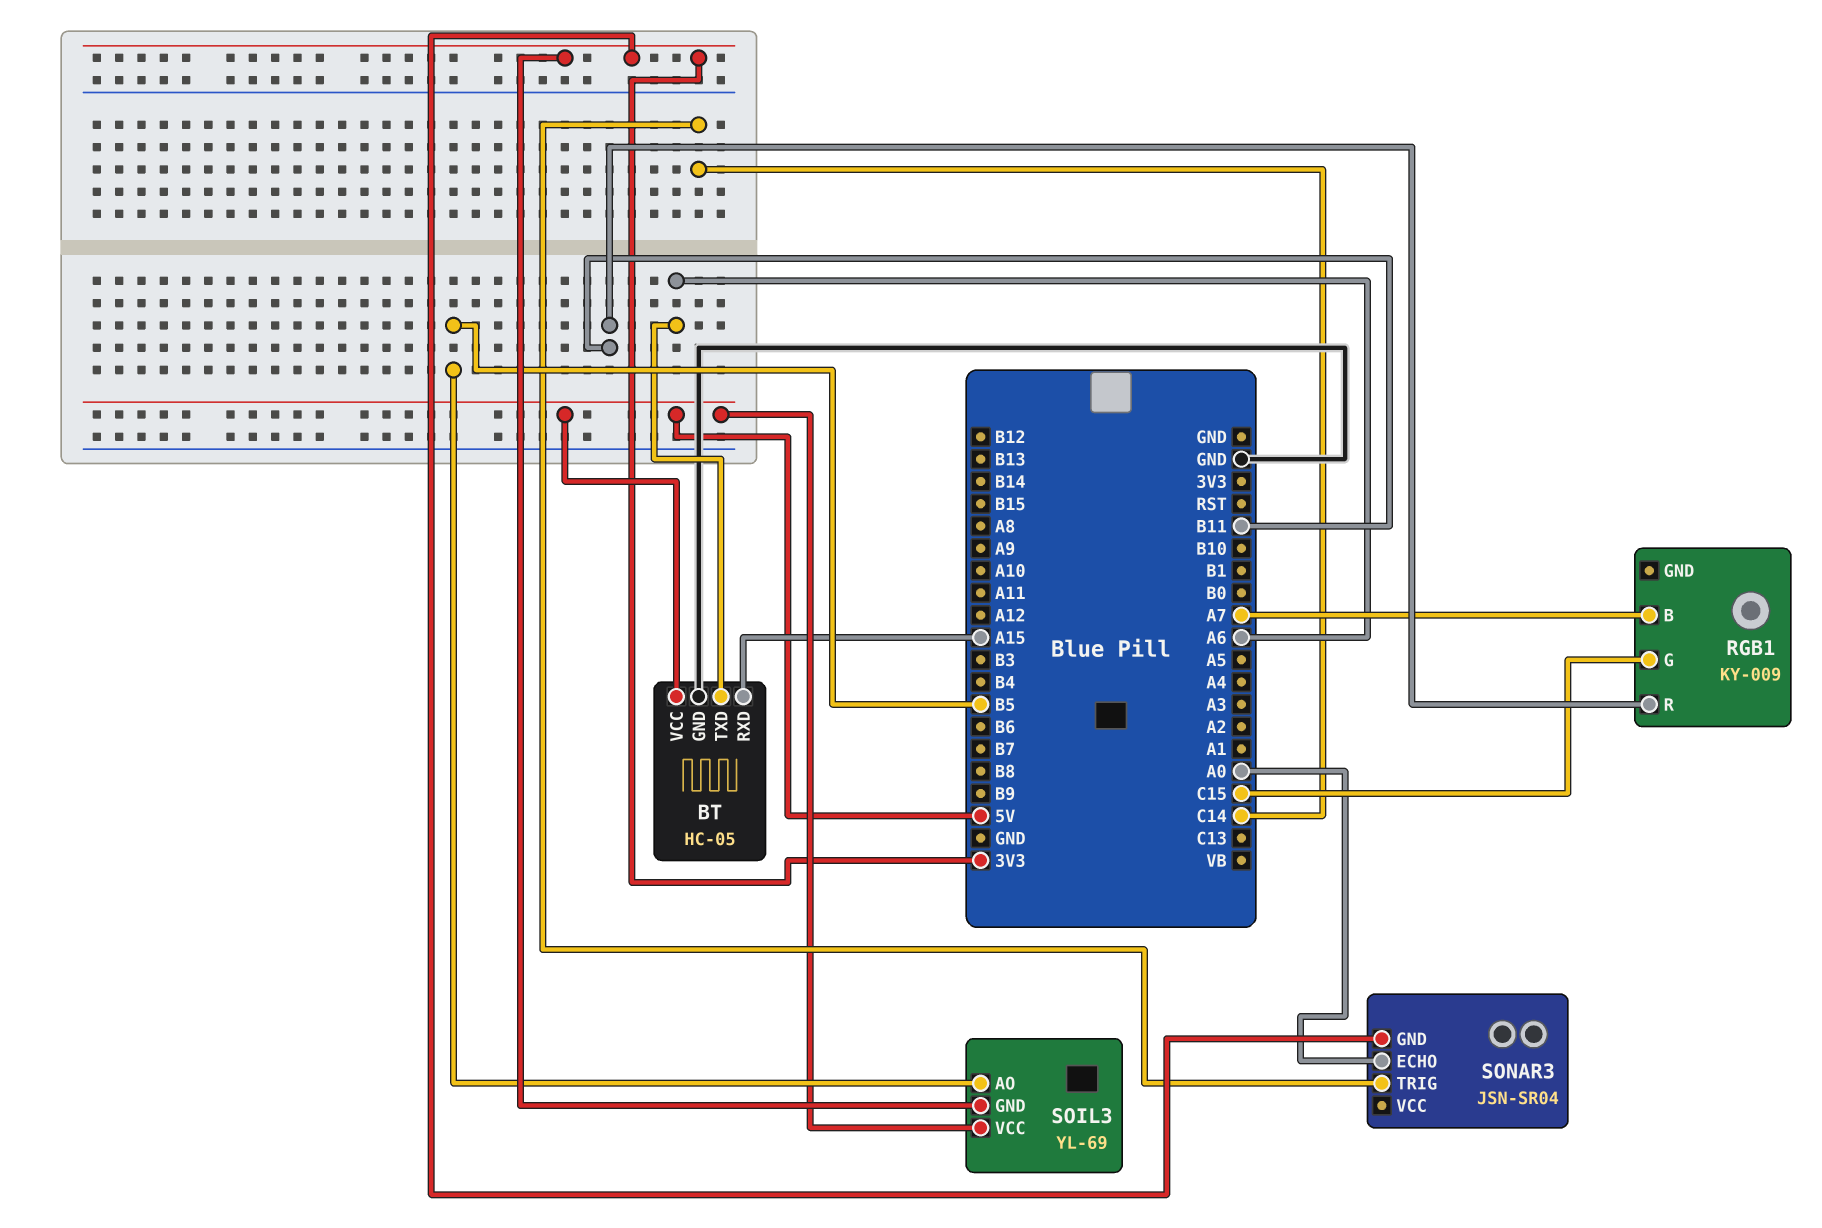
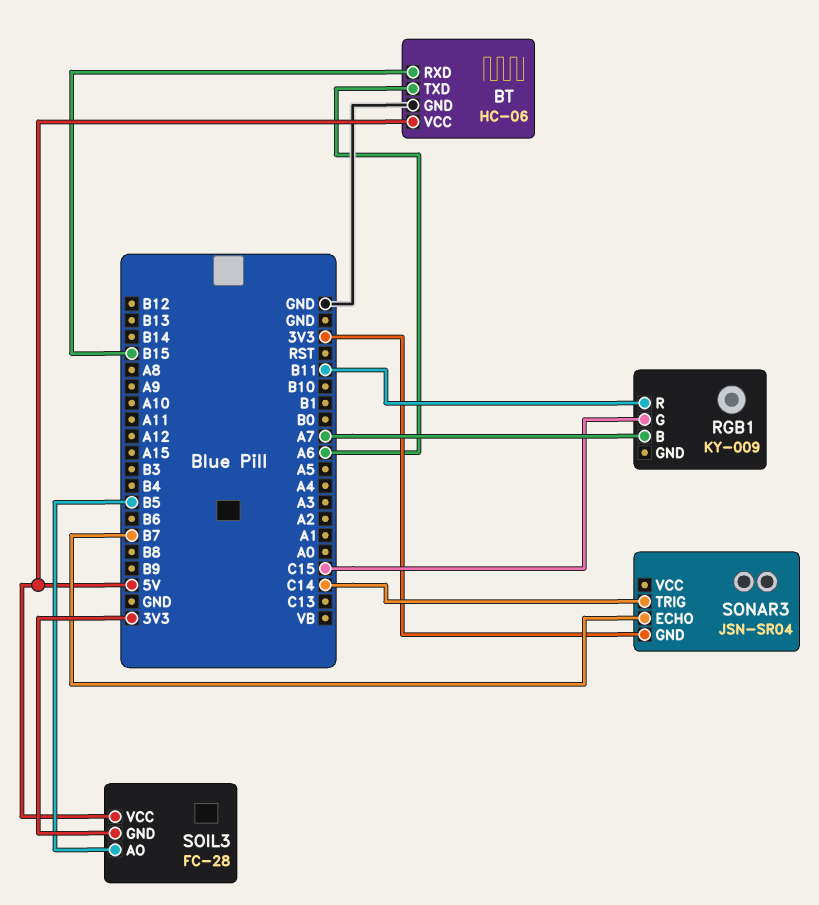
BT: HC-05 -> HC-06
BT pin RXD: A15 -> B15
SOIL3: YL-69 -> FC-28
SONAR3 pin ECHO: A0 -> B7

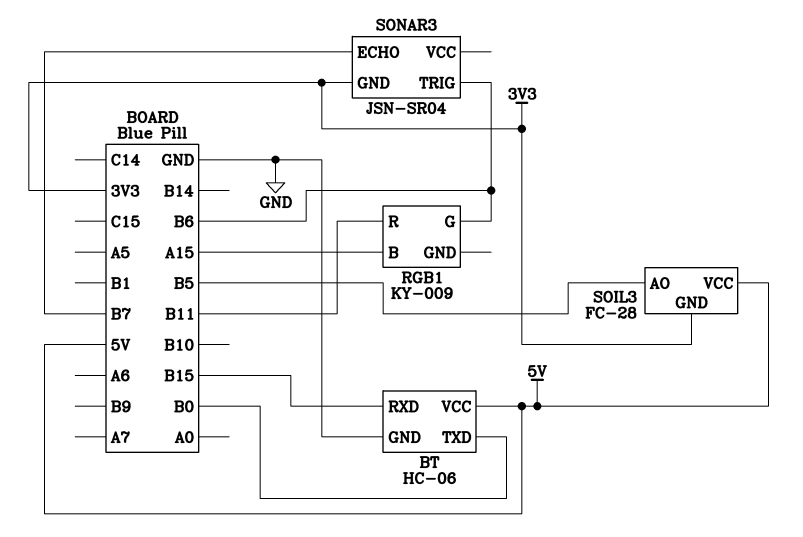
BT pin TXD: A6 -> B0
RGB1 pin B: A7 -> A15
RGB1 pin G: C15 -> B6
SONAR3 pin TRIG: C14 -> B6

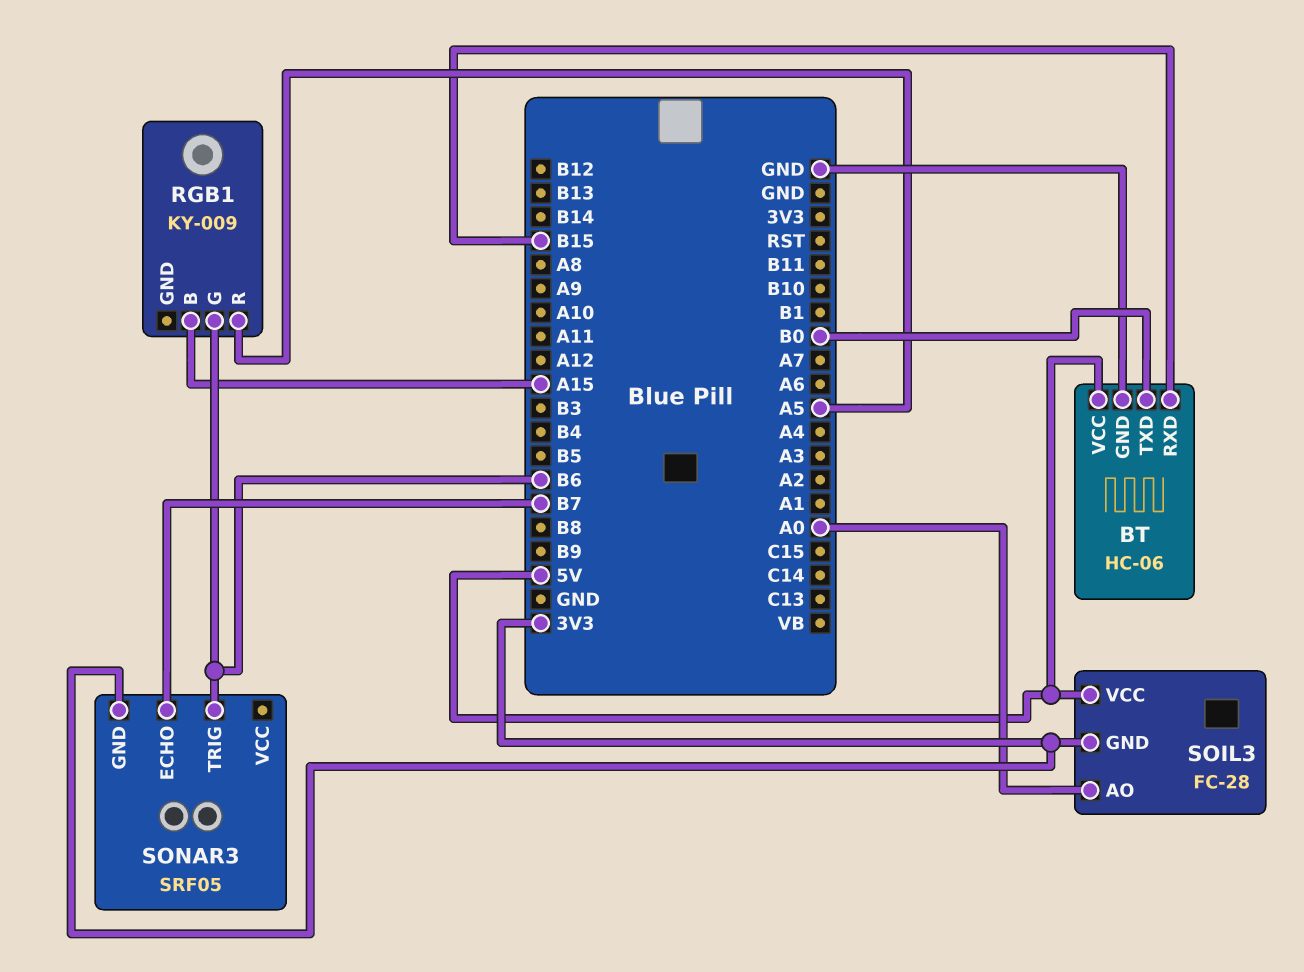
RGB1 pin R: B11 -> A5
SOIL3 pin AO: B5 -> A0
SONAR3: JSN-SR04 -> SRF05

